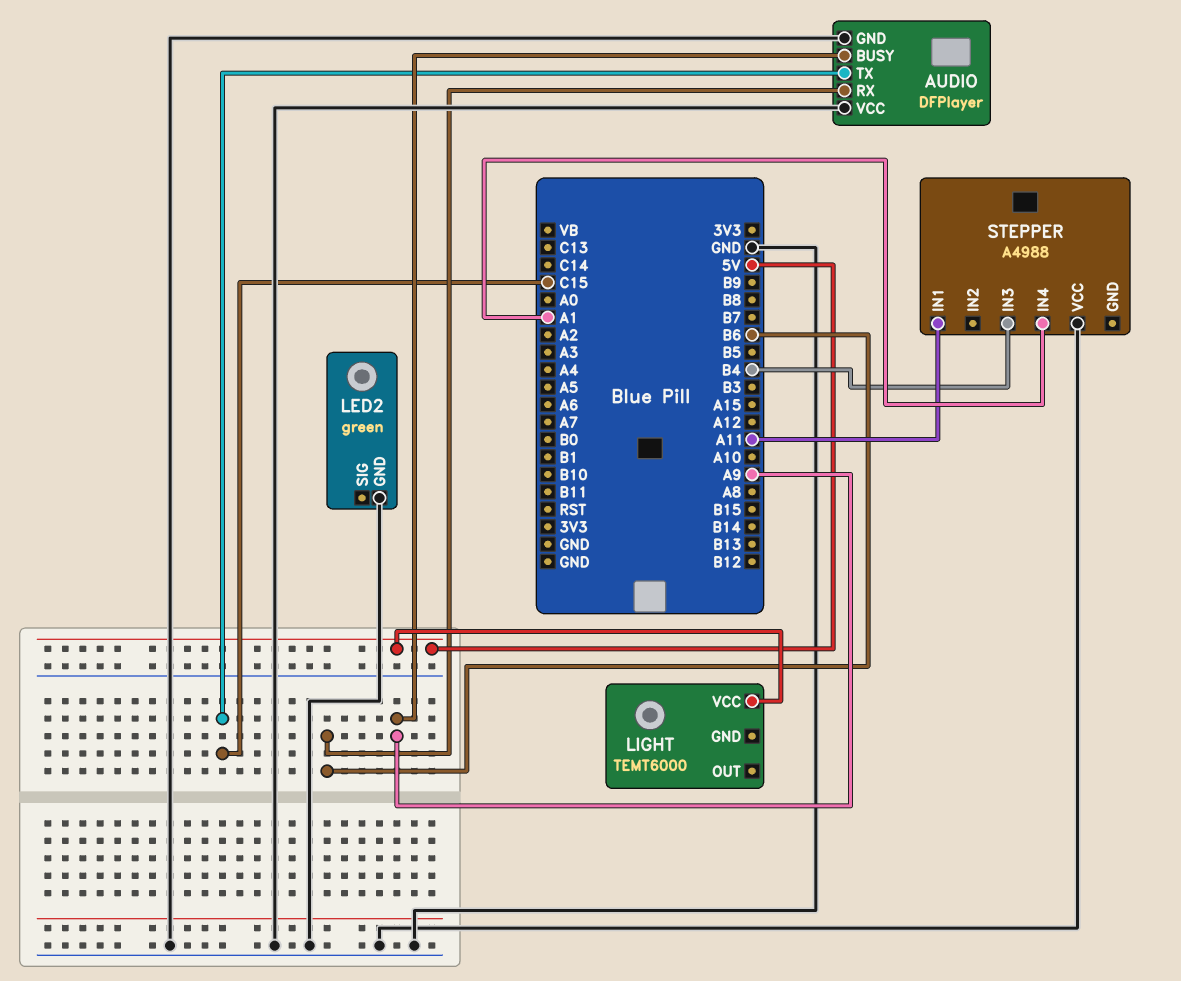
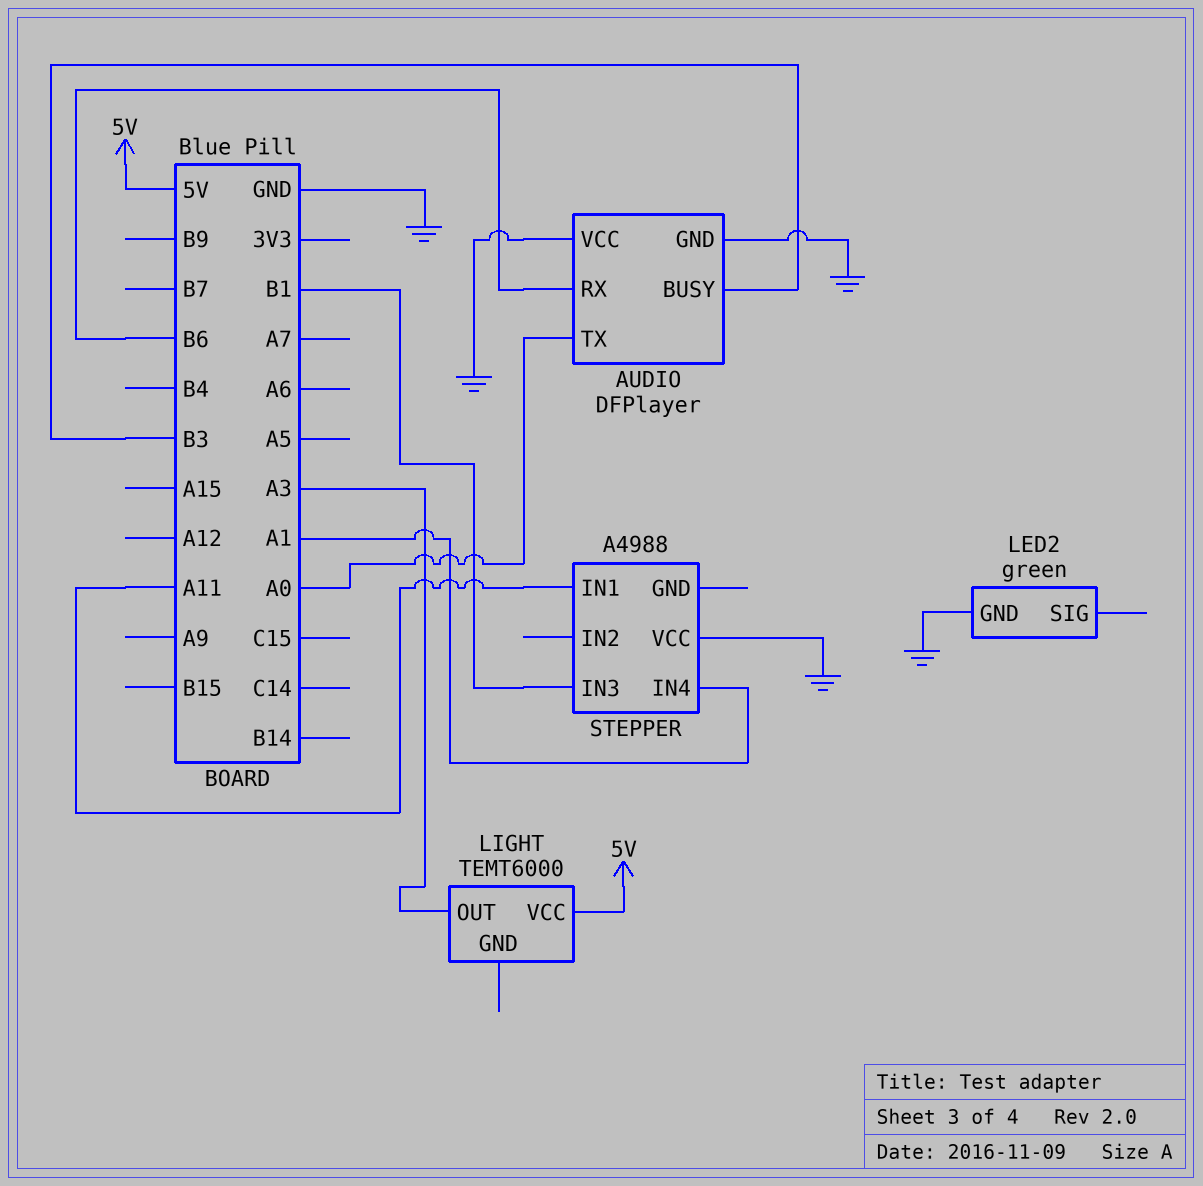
AUDIO pin BUSY: A9 -> B3
AUDIO pin TX: C15 -> A0
LIGHT pin OUT: none -> A3
STEPPER pin IN3: B4 -> B1

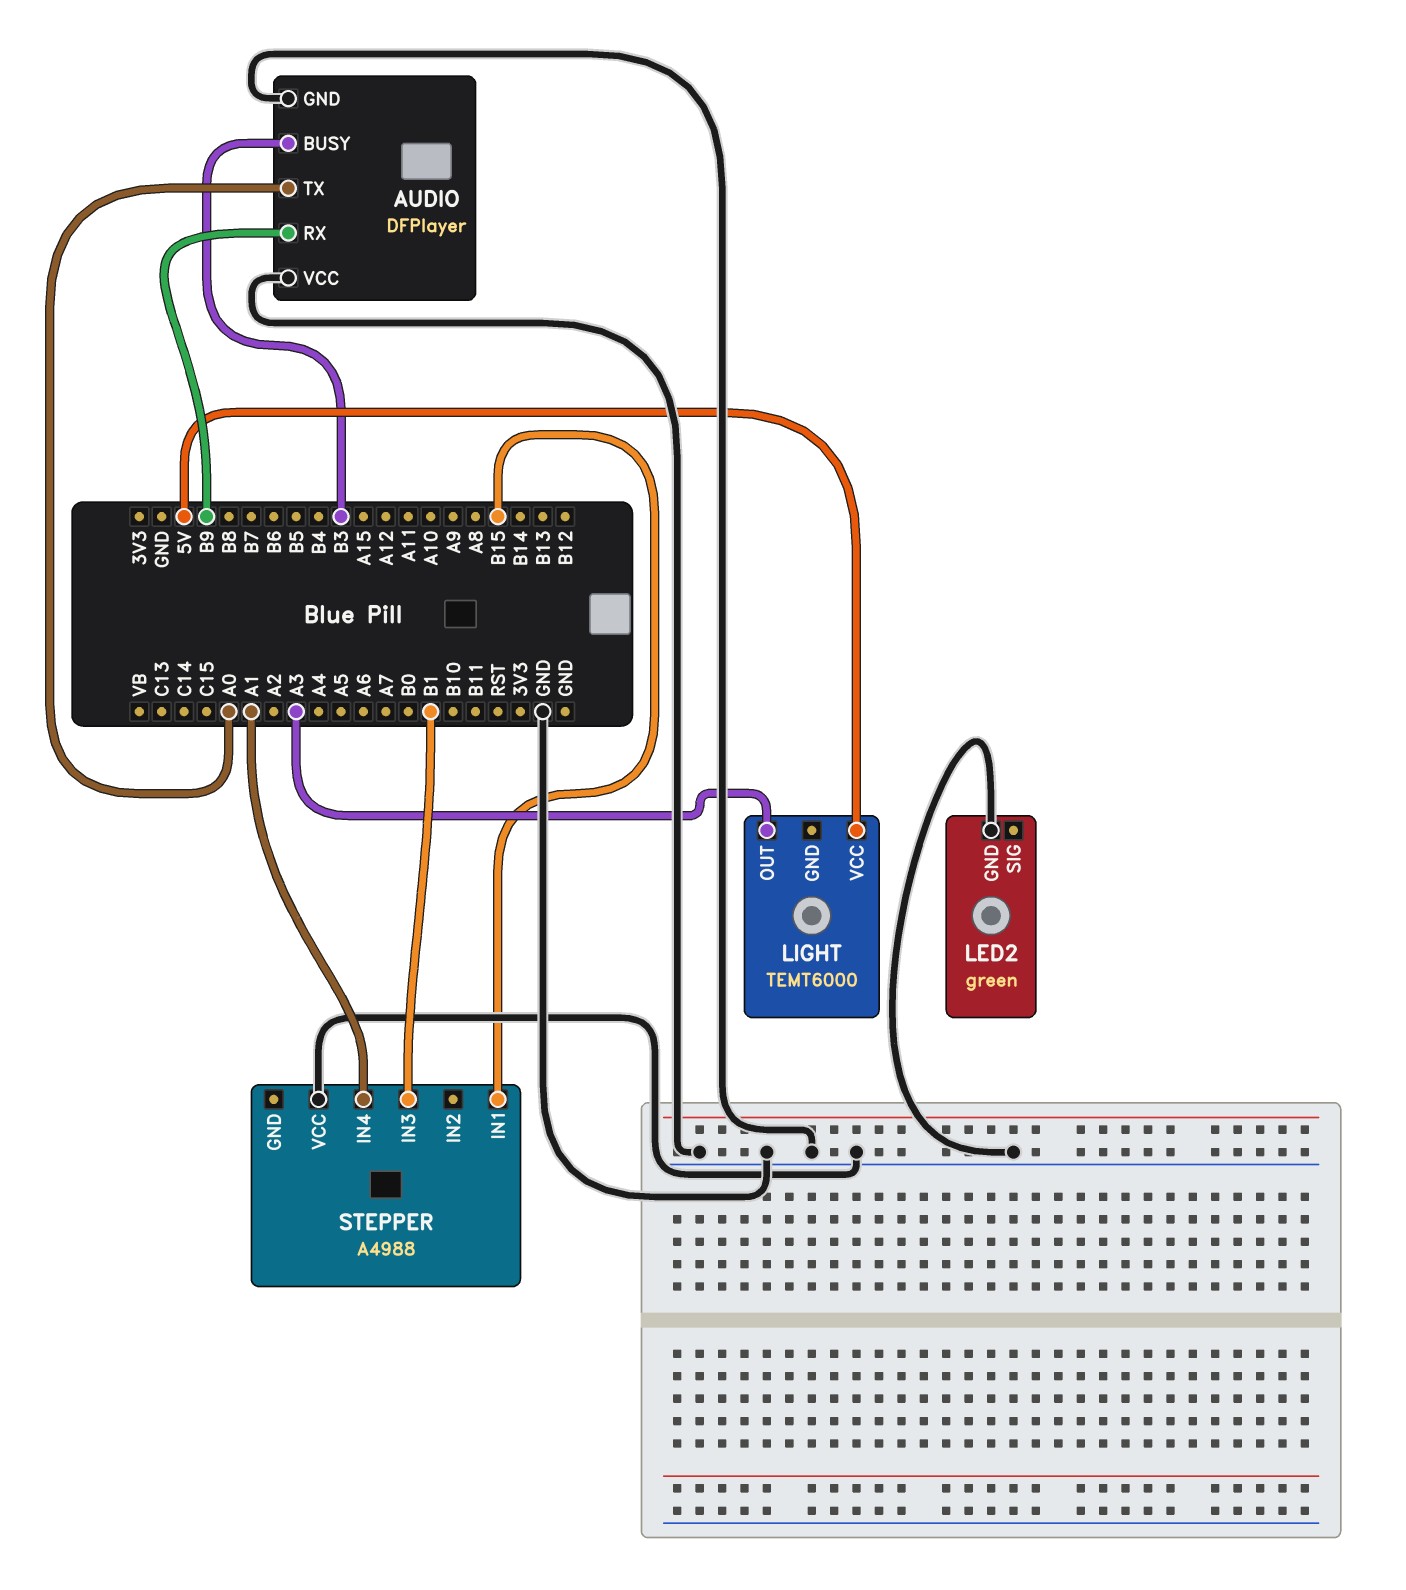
AUDIO pin RX: B6 -> B9
STEPPER pin IN1: A11 -> B15

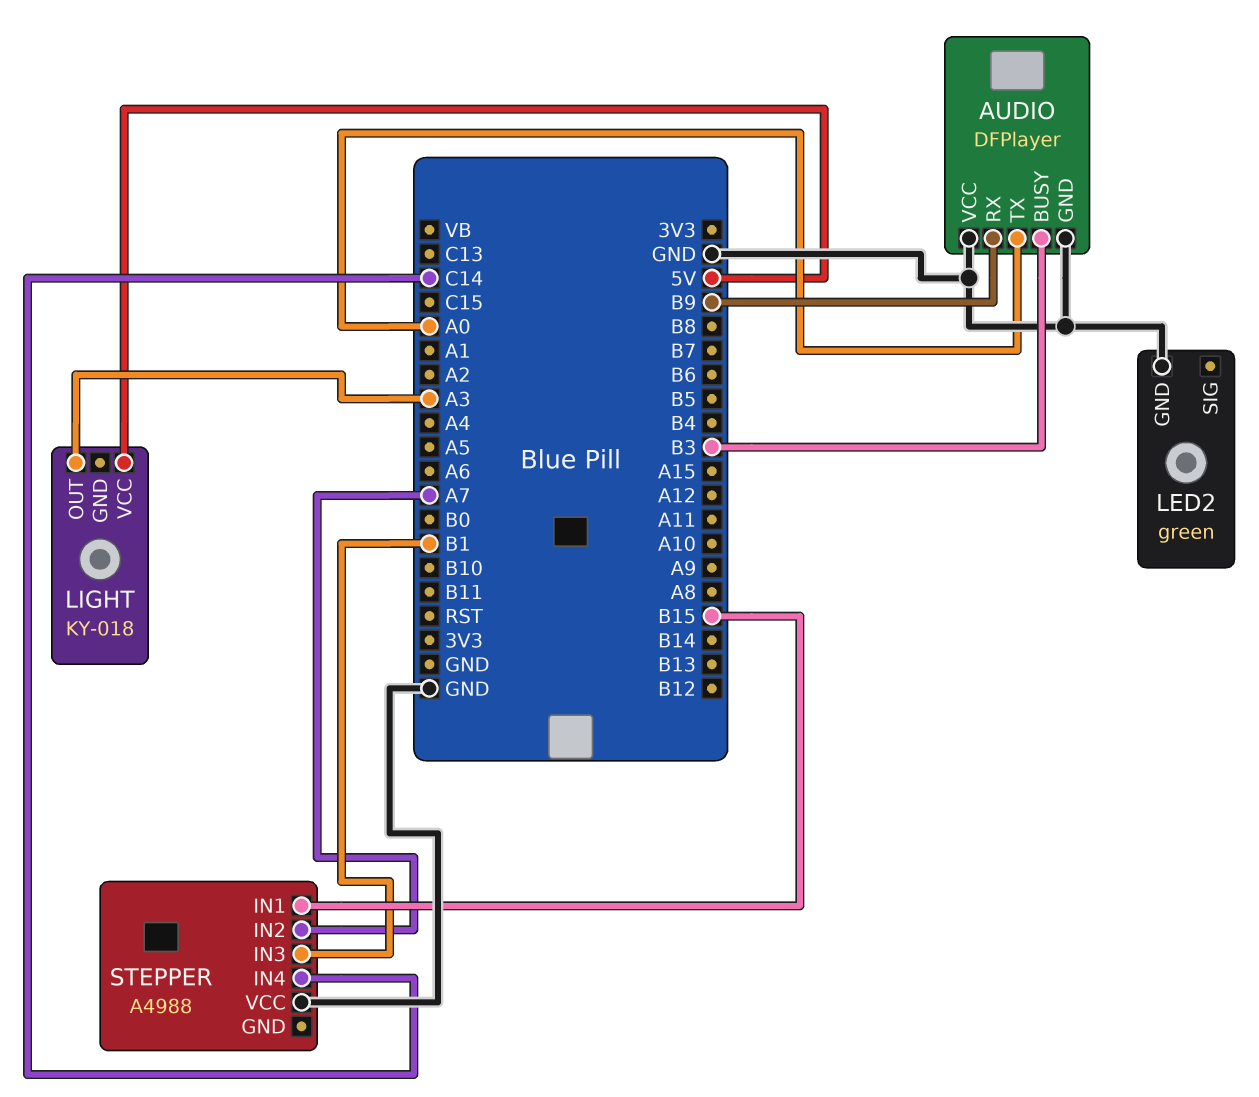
LIGHT: TEMT6000 -> KY-018
STEPPER pin IN2: none -> A7
STEPPER pin IN4: A1 -> C14

